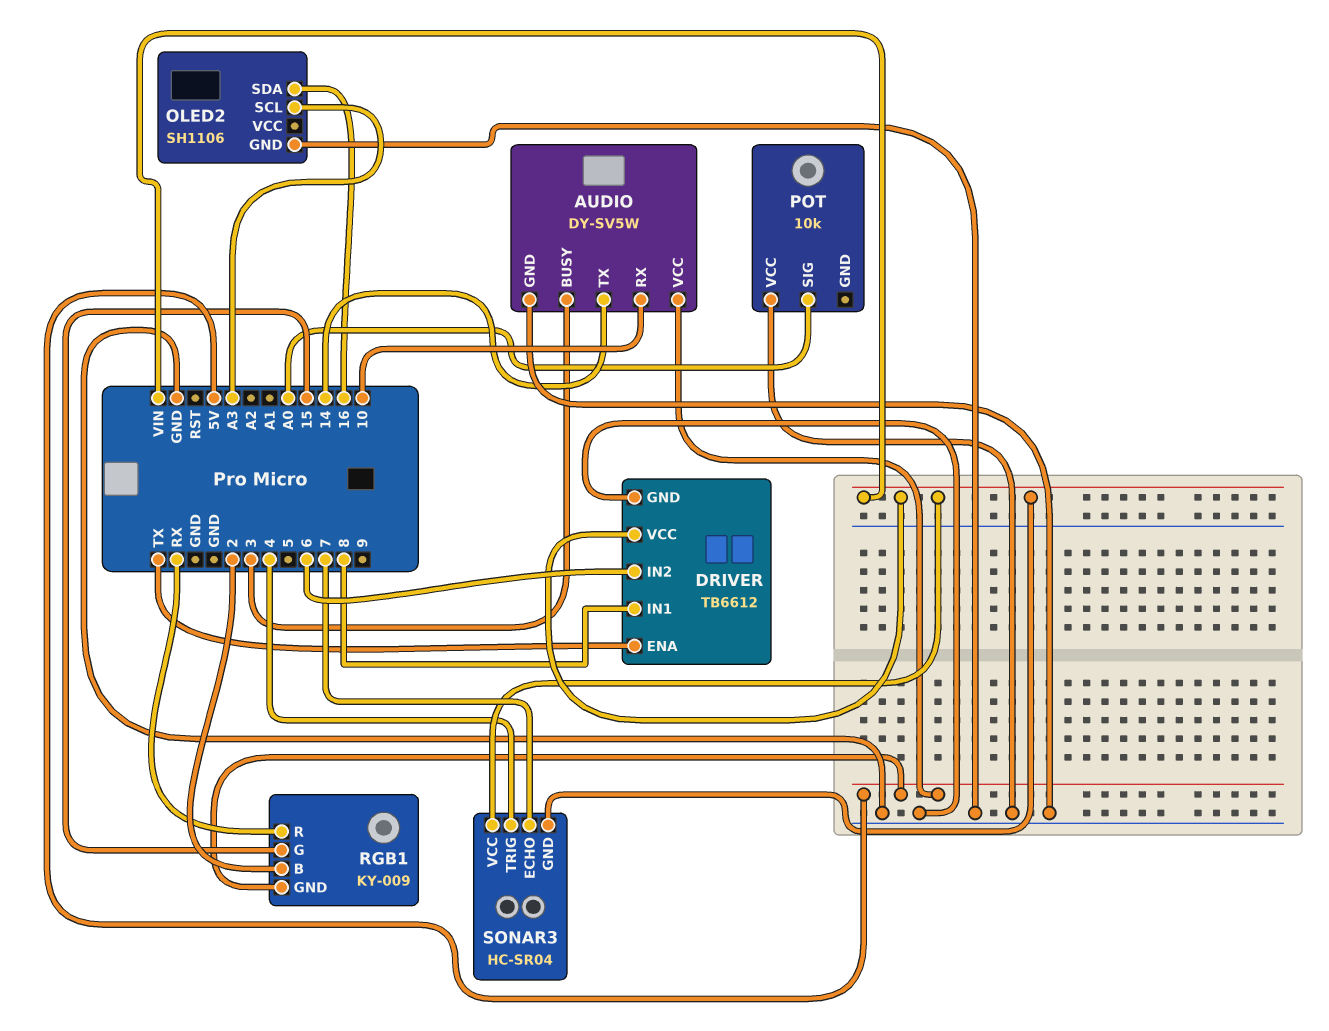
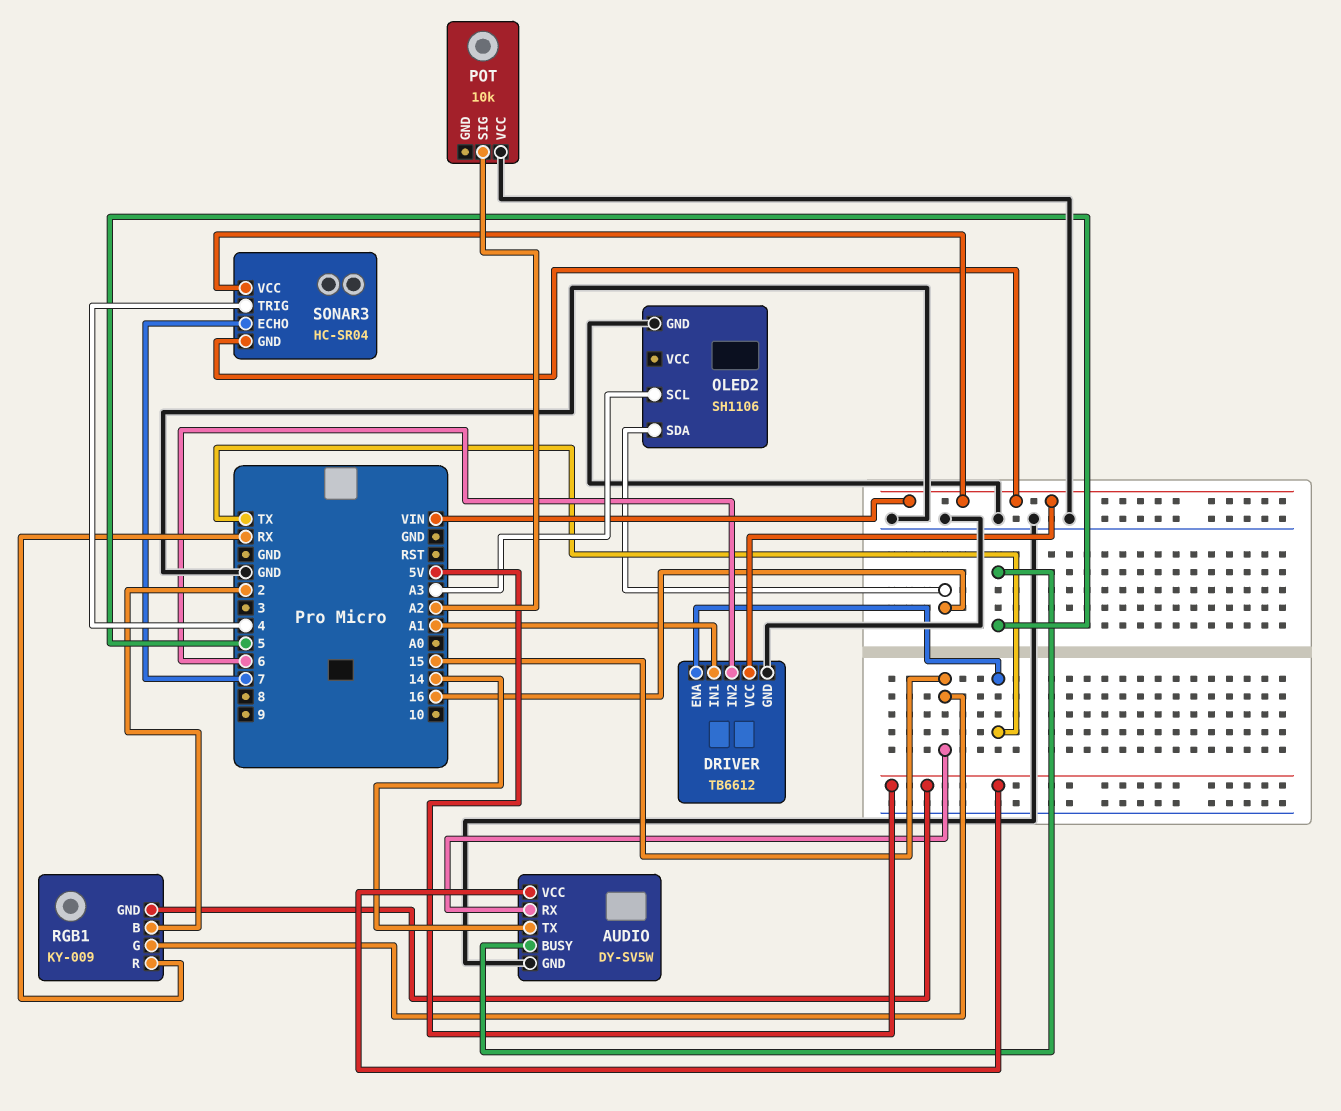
AUDIO pin BUSY: 3 -> 5
AUDIO pin RX: 10 -> 15
DRIVER pin IN1: 8 -> A1
POT pin SIG: A0 -> A2

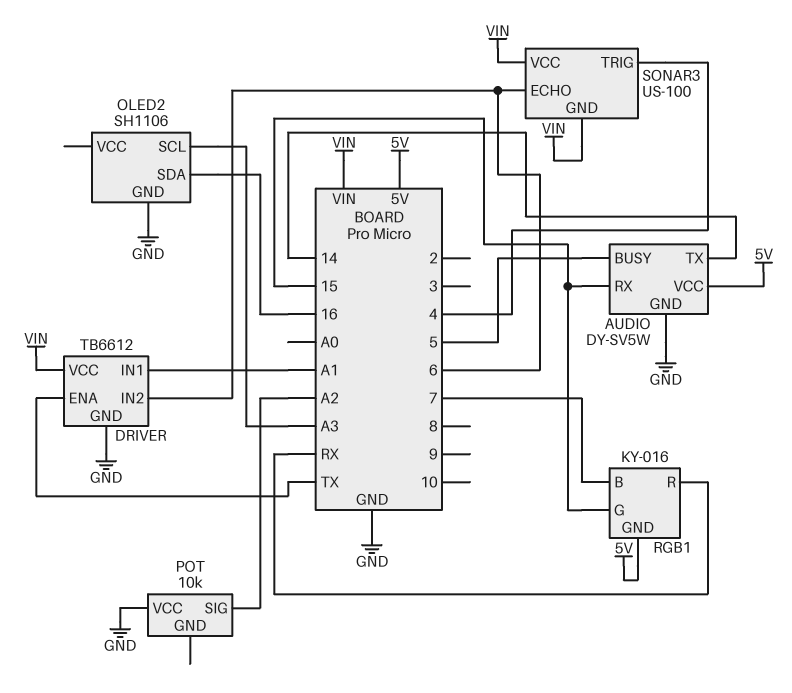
RGB1: KY-009 -> KY-016
RGB1 pin B: 2 -> 7
SONAR3: HC-SR04 -> US-100
SONAR3 pin ECHO: 7 -> 6

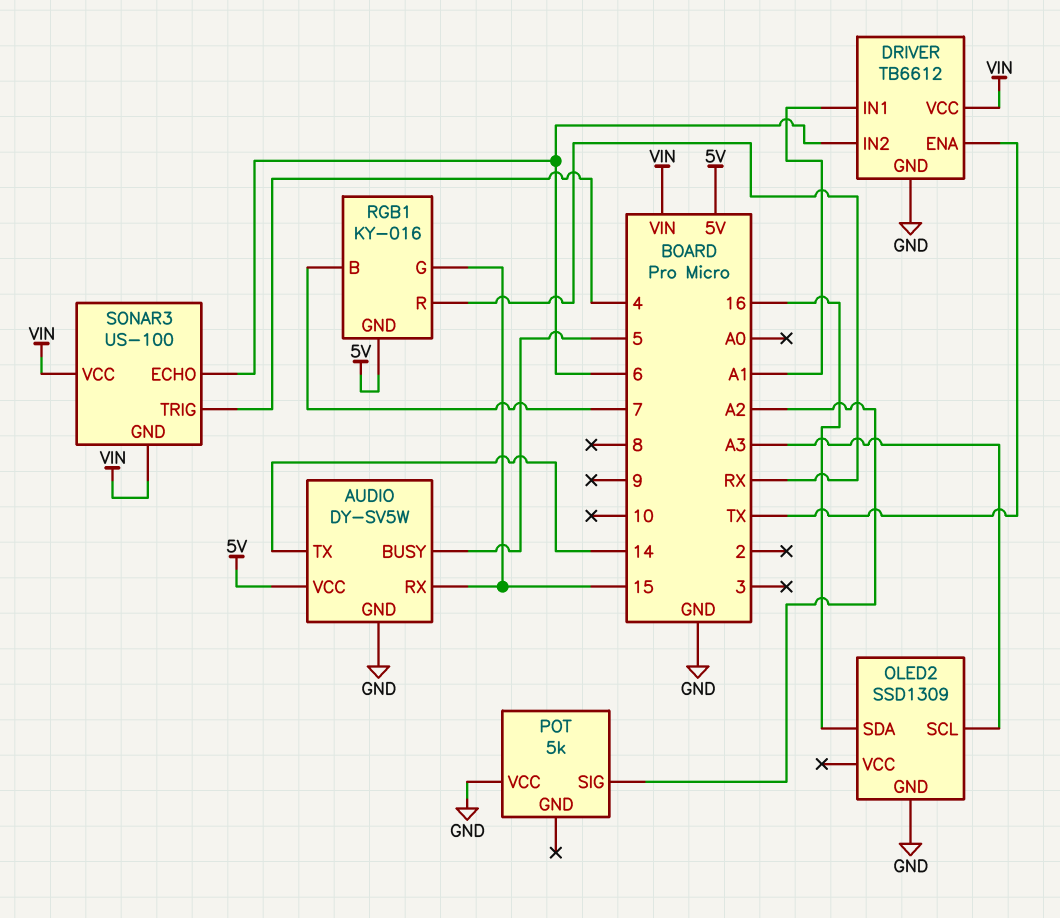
OLED2: SH1106 -> SSD1309
POT: 10k -> 5k

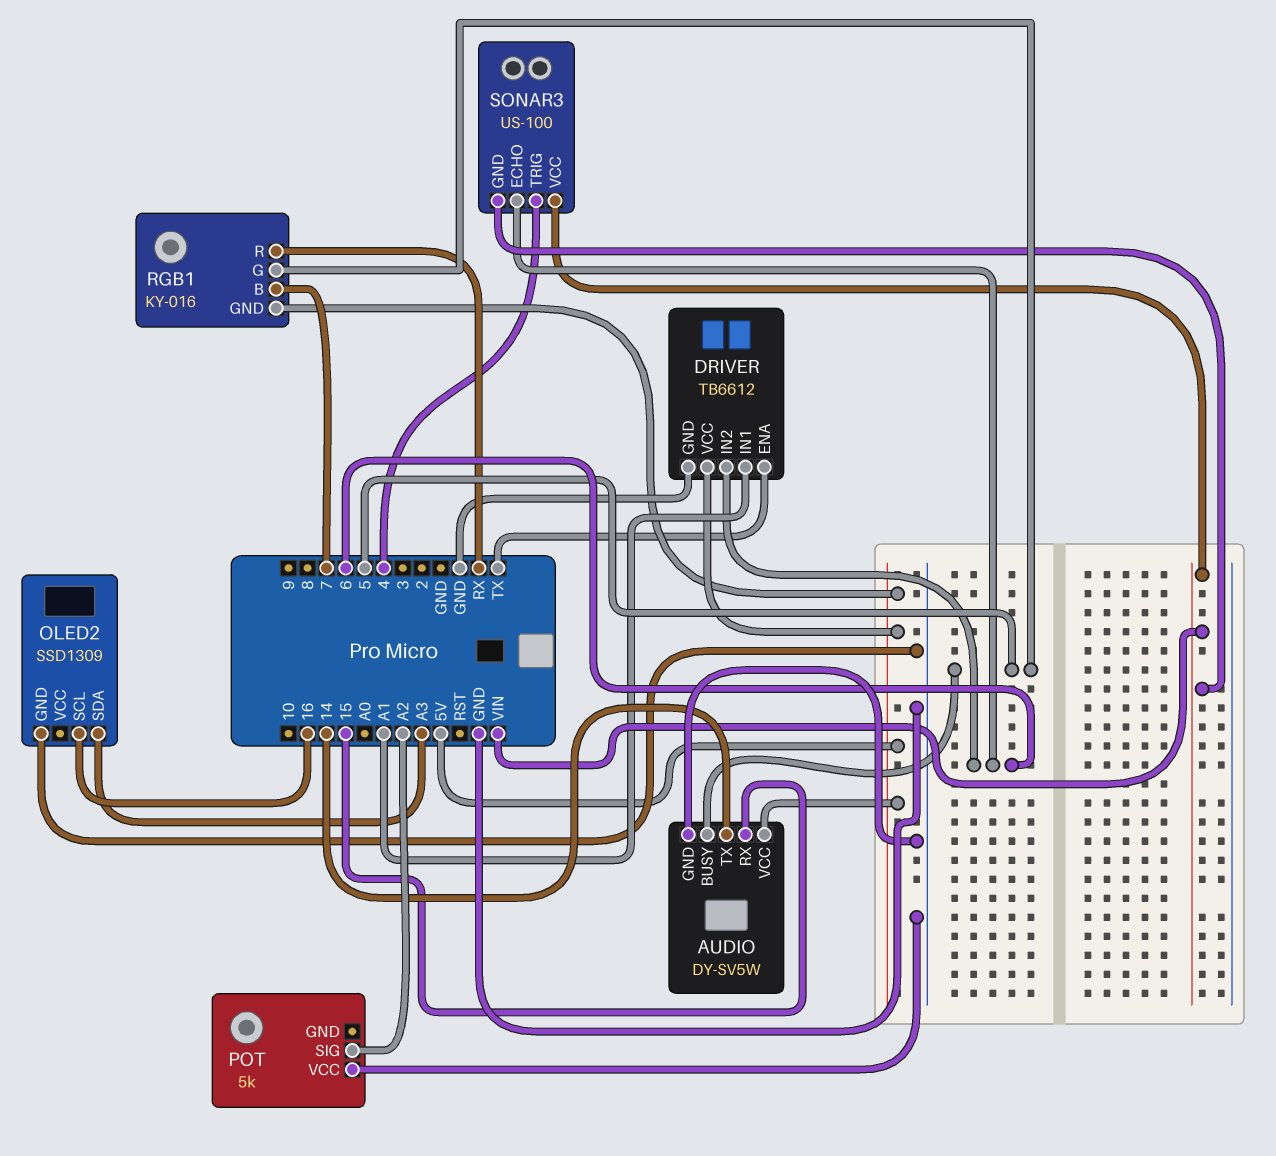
DRIVER pin VCC: VIN -> 5V
OLED2 pin SCL: A3 -> 16
OLED2 pin SDA: 16 -> A3
RGB1 pin G: 15 -> 5

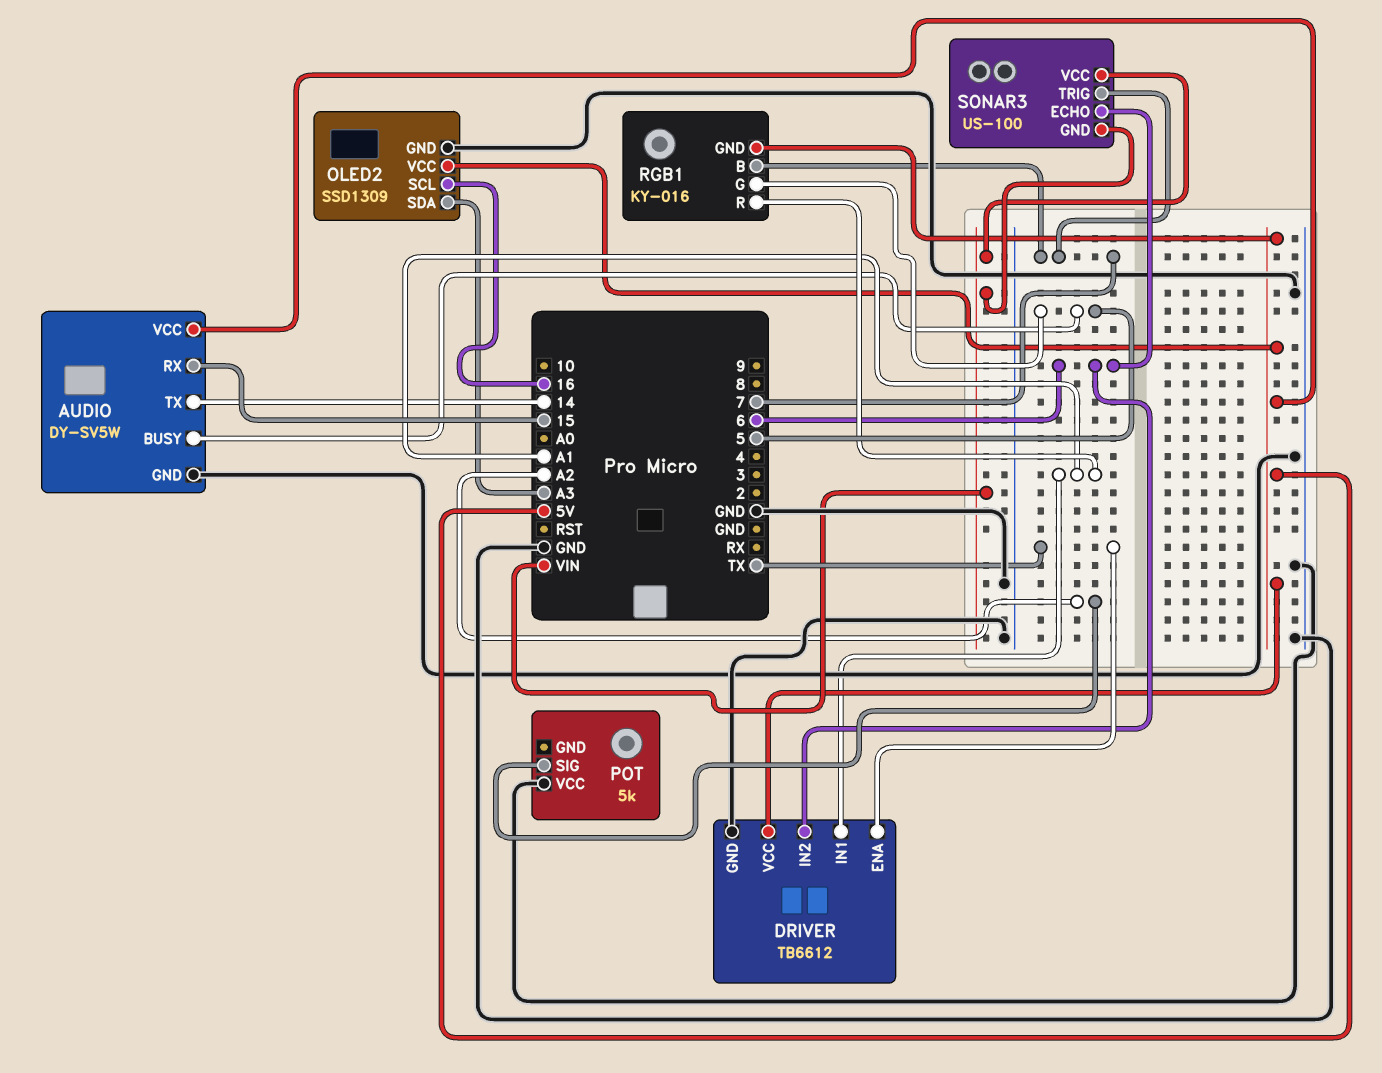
OLED2 pin VCC: none -> 5V
RGB1 pin R: RX -> A1
SONAR3 pin TRIG: 4 -> 7

